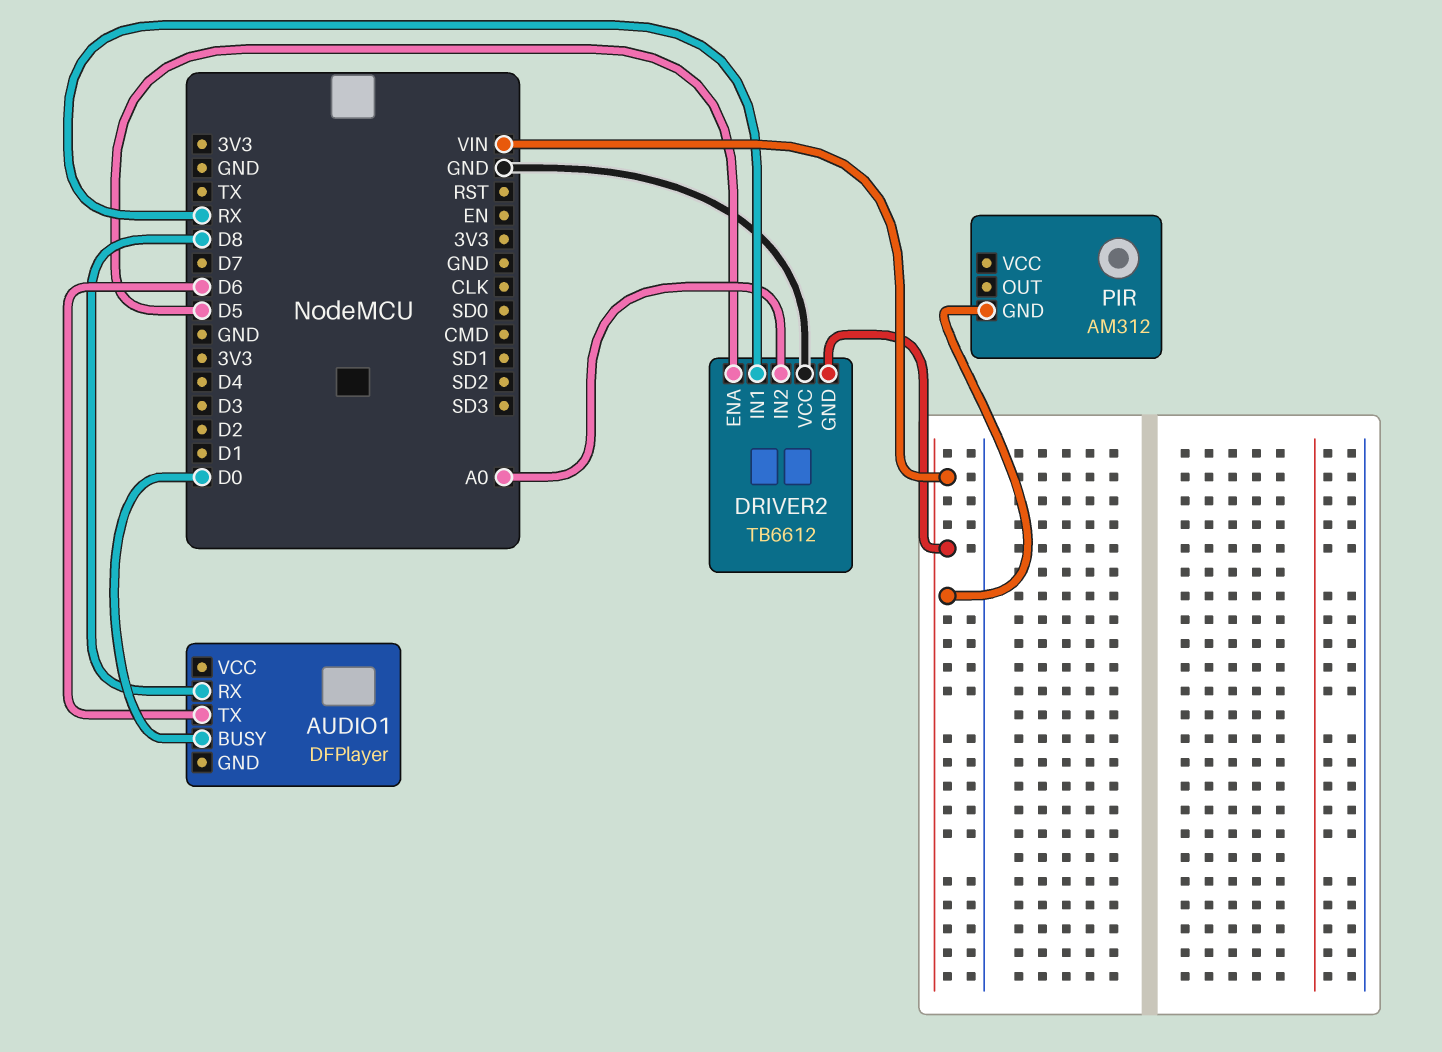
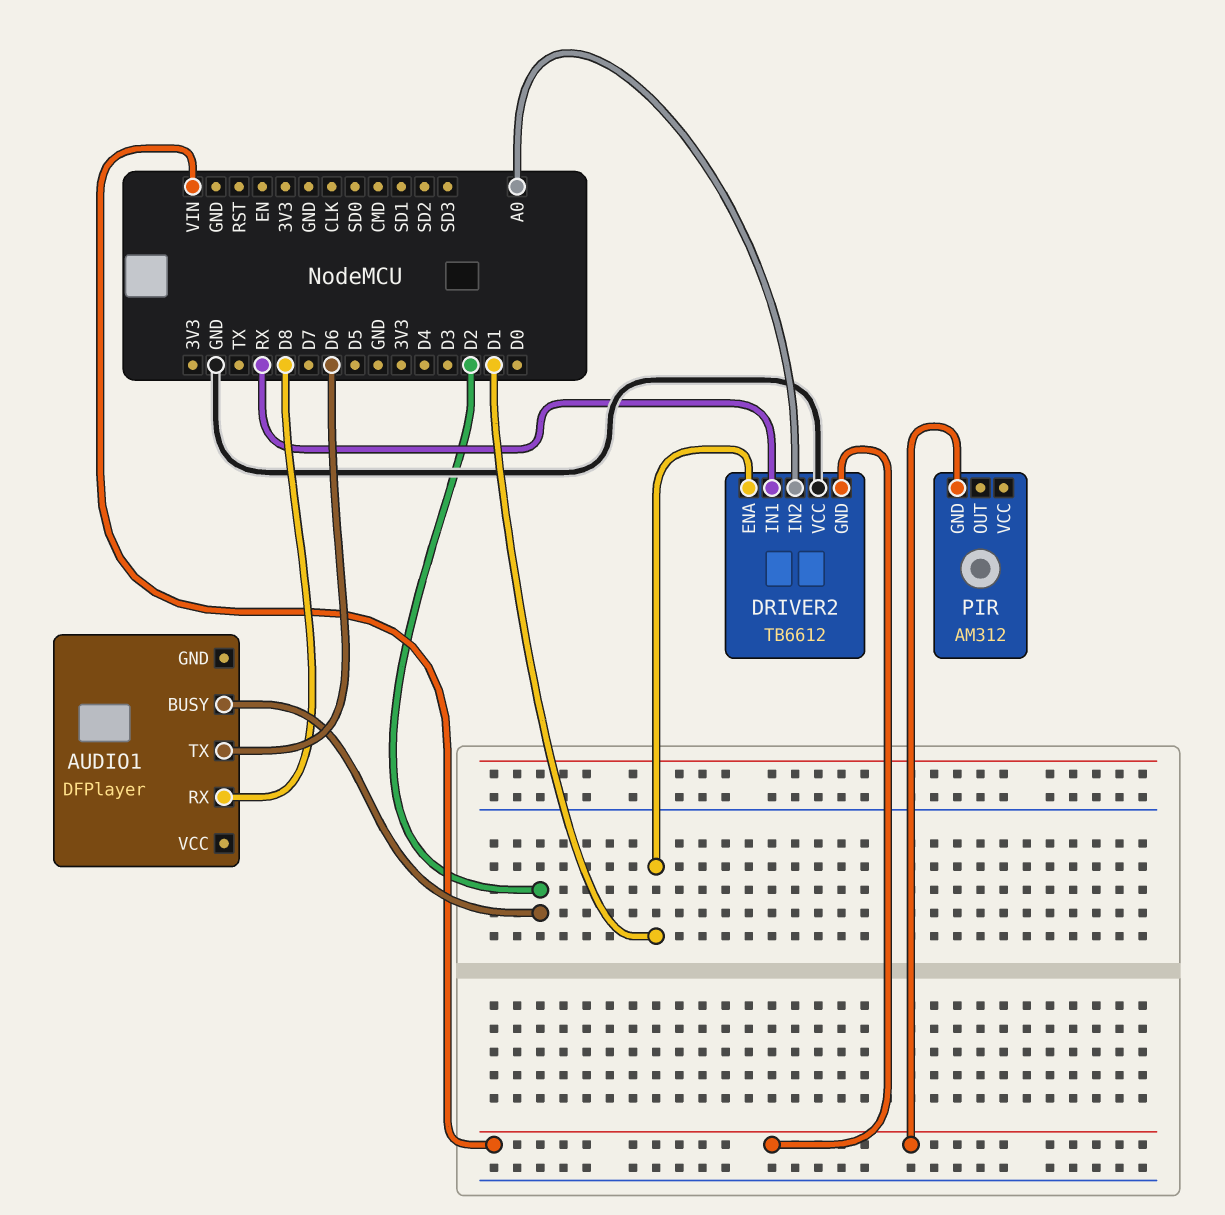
AUDIO1 pin BUSY: D0 -> D2
DRIVER2 pin ENA: D5 -> D1

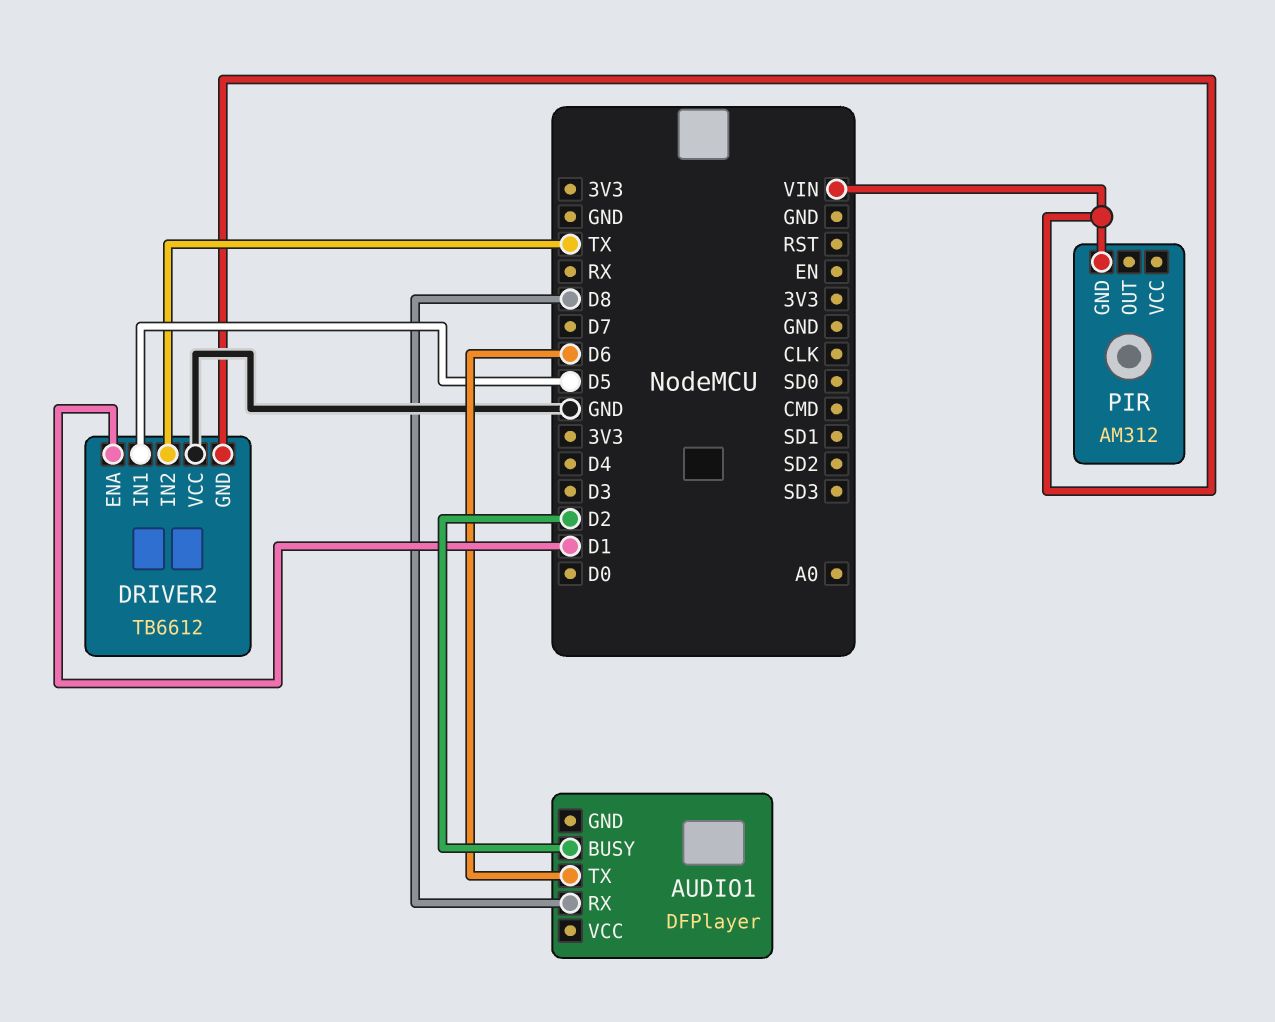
DRIVER2 pin IN1: RX -> D5
DRIVER2 pin IN2: A0 -> TX

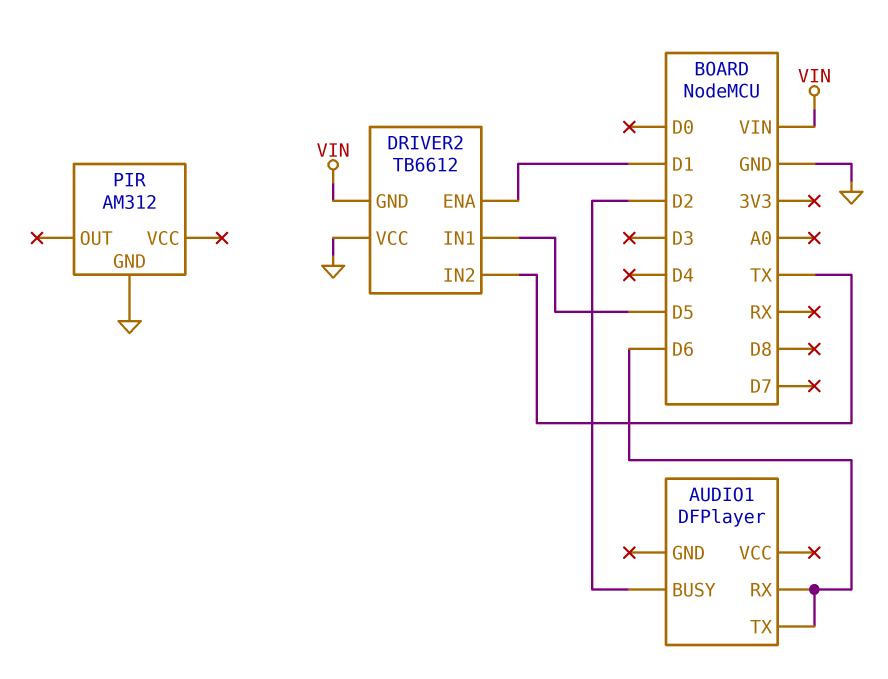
AUDIO1 pin RX: D8 -> D6
PIR pin GND: VIN -> GND

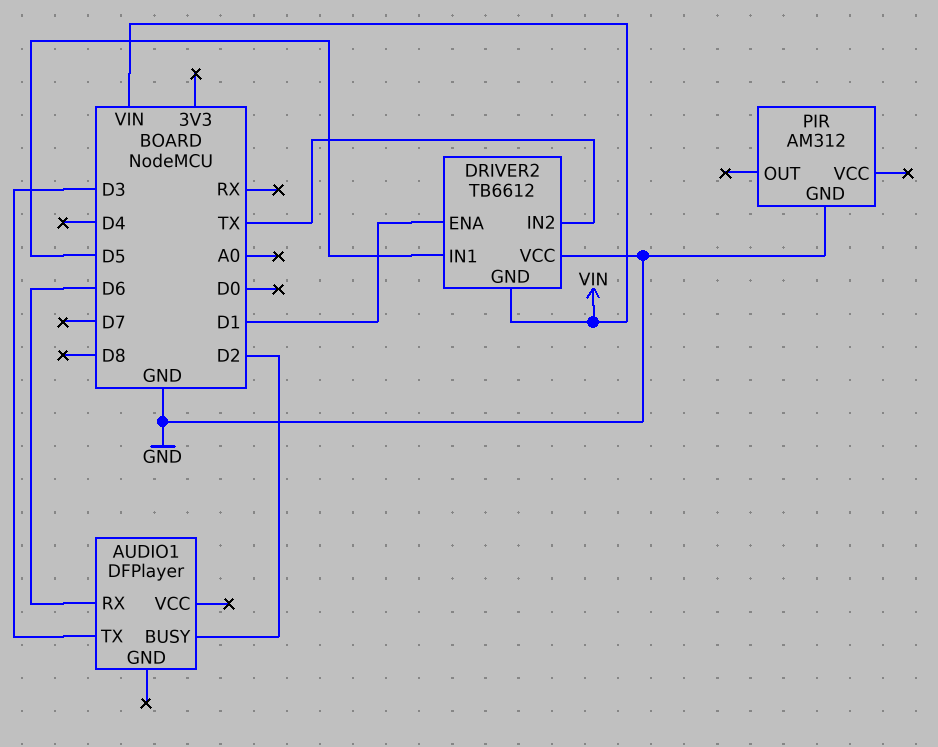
AUDIO1 pin TX: D6 -> D3

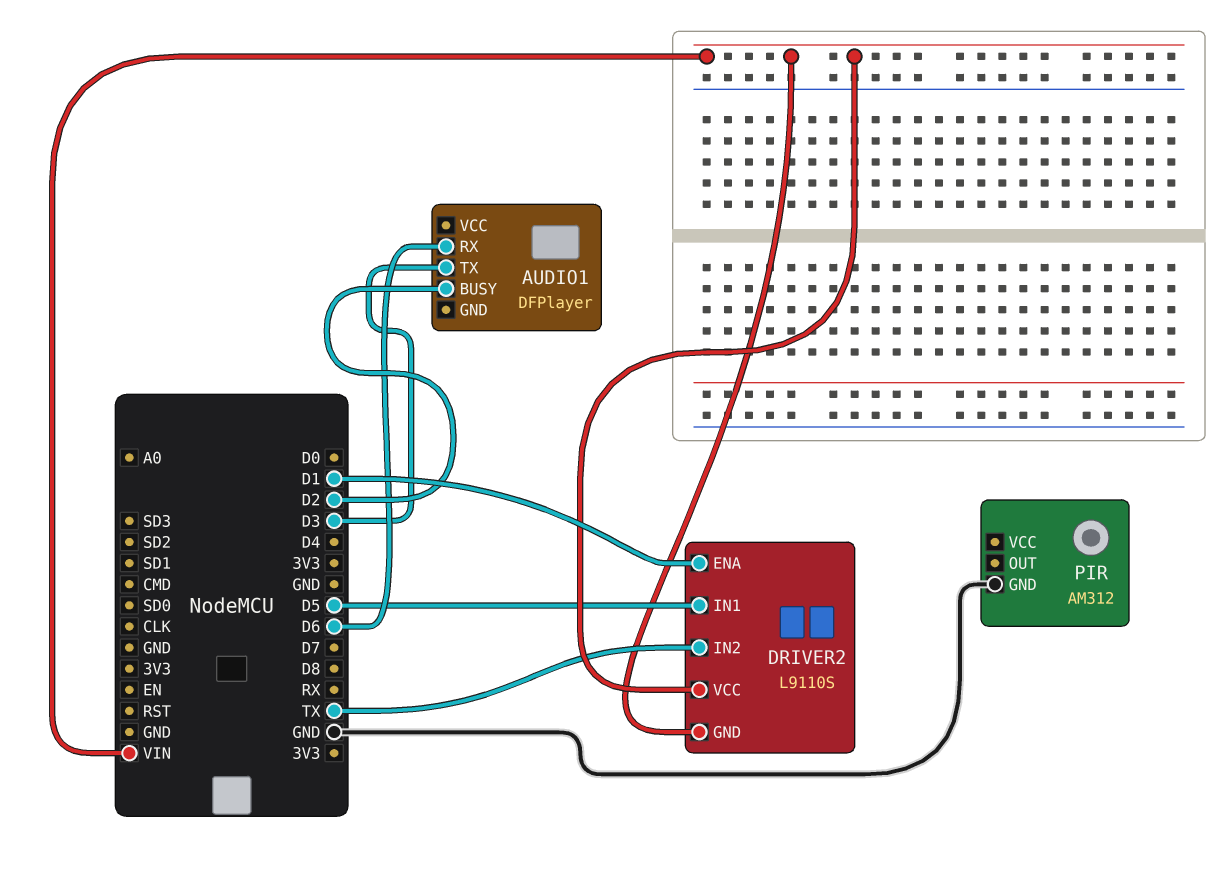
DRIVER2: TB6612 -> L9110S
DRIVER2 pin VCC: GND -> VIN

